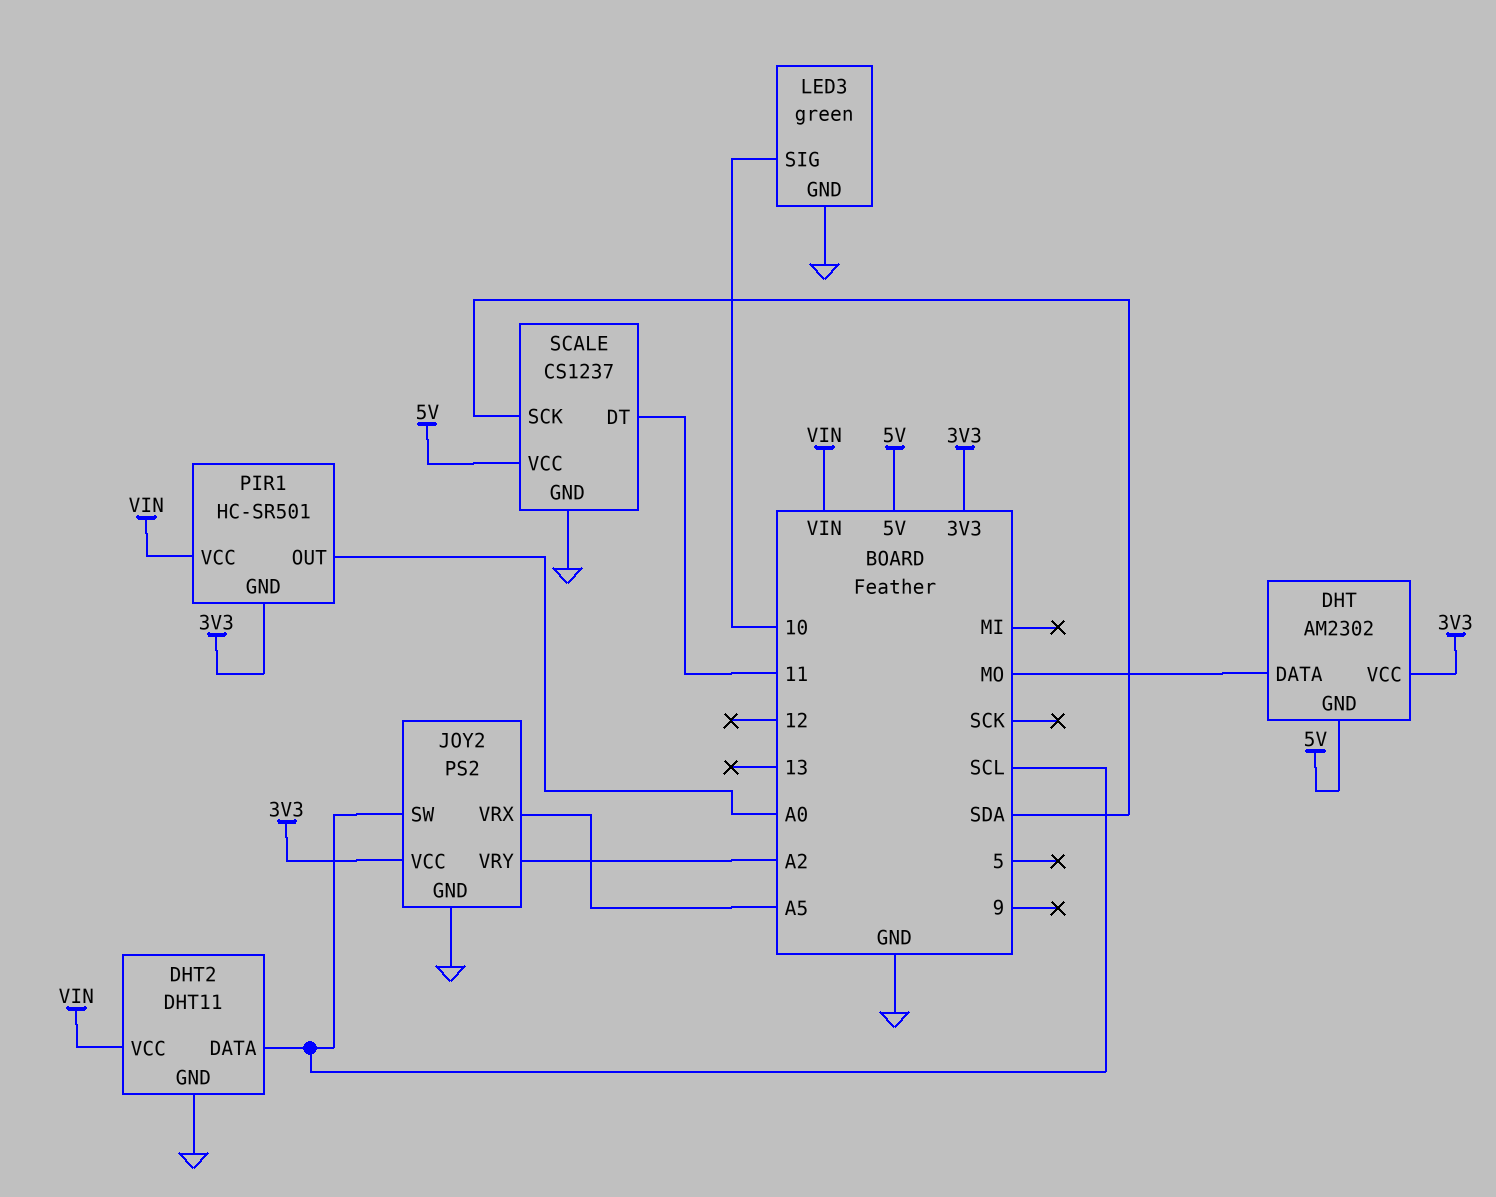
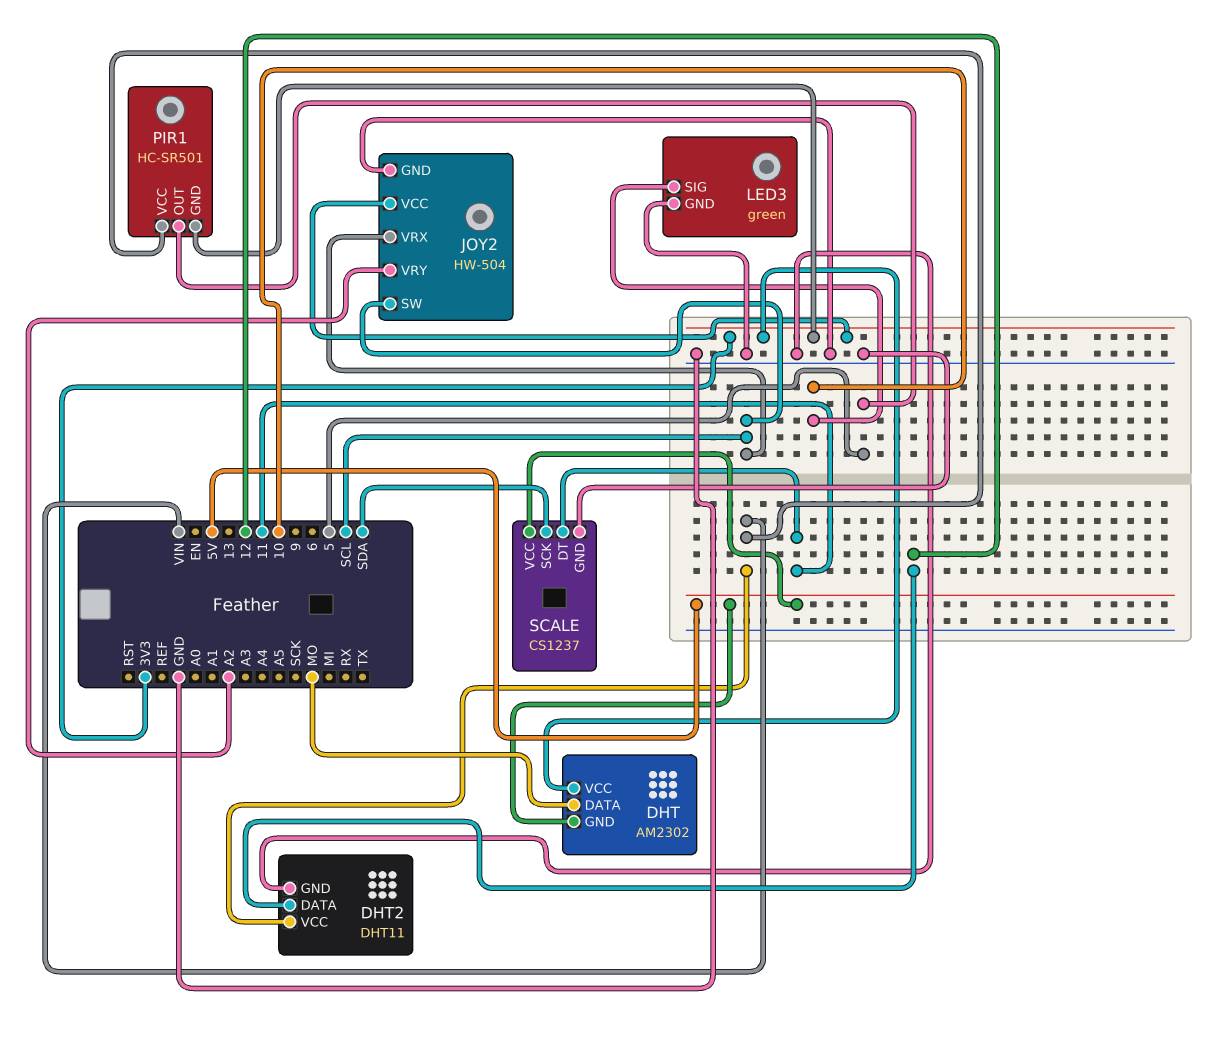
DHT2 pin DATA: SCL -> 12
JOY2: PS2 -> HW-504
JOY2 pin VRX: A5 -> SCL
PIR1 pin OUT: A0 -> 5

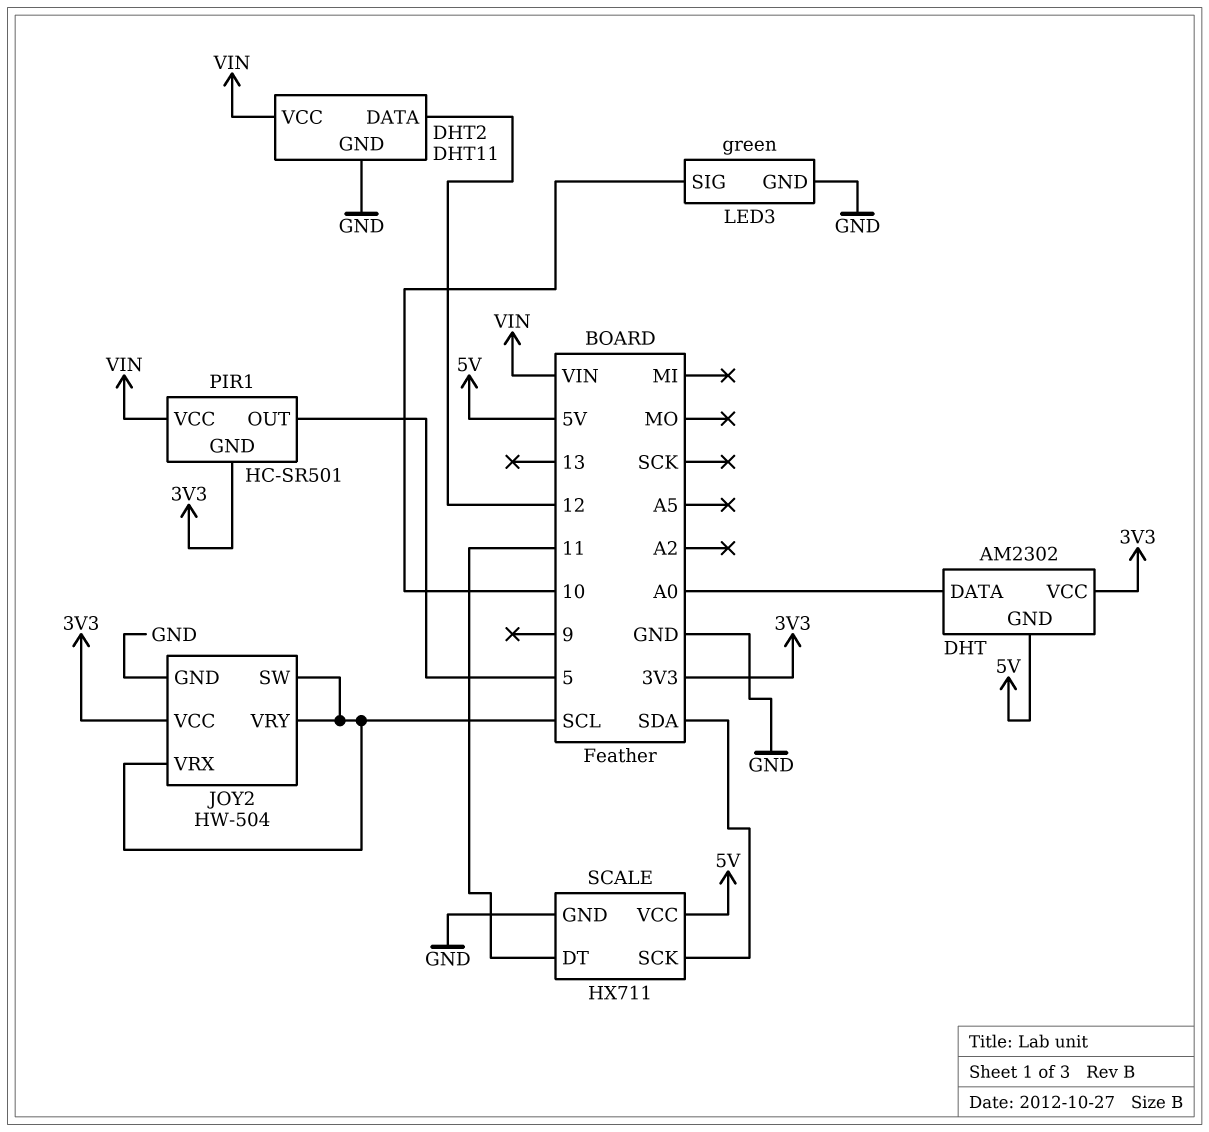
DHT pin DATA: MO -> A0
JOY2 pin VRY: A2 -> SCL
SCALE: CS1237 -> HX711

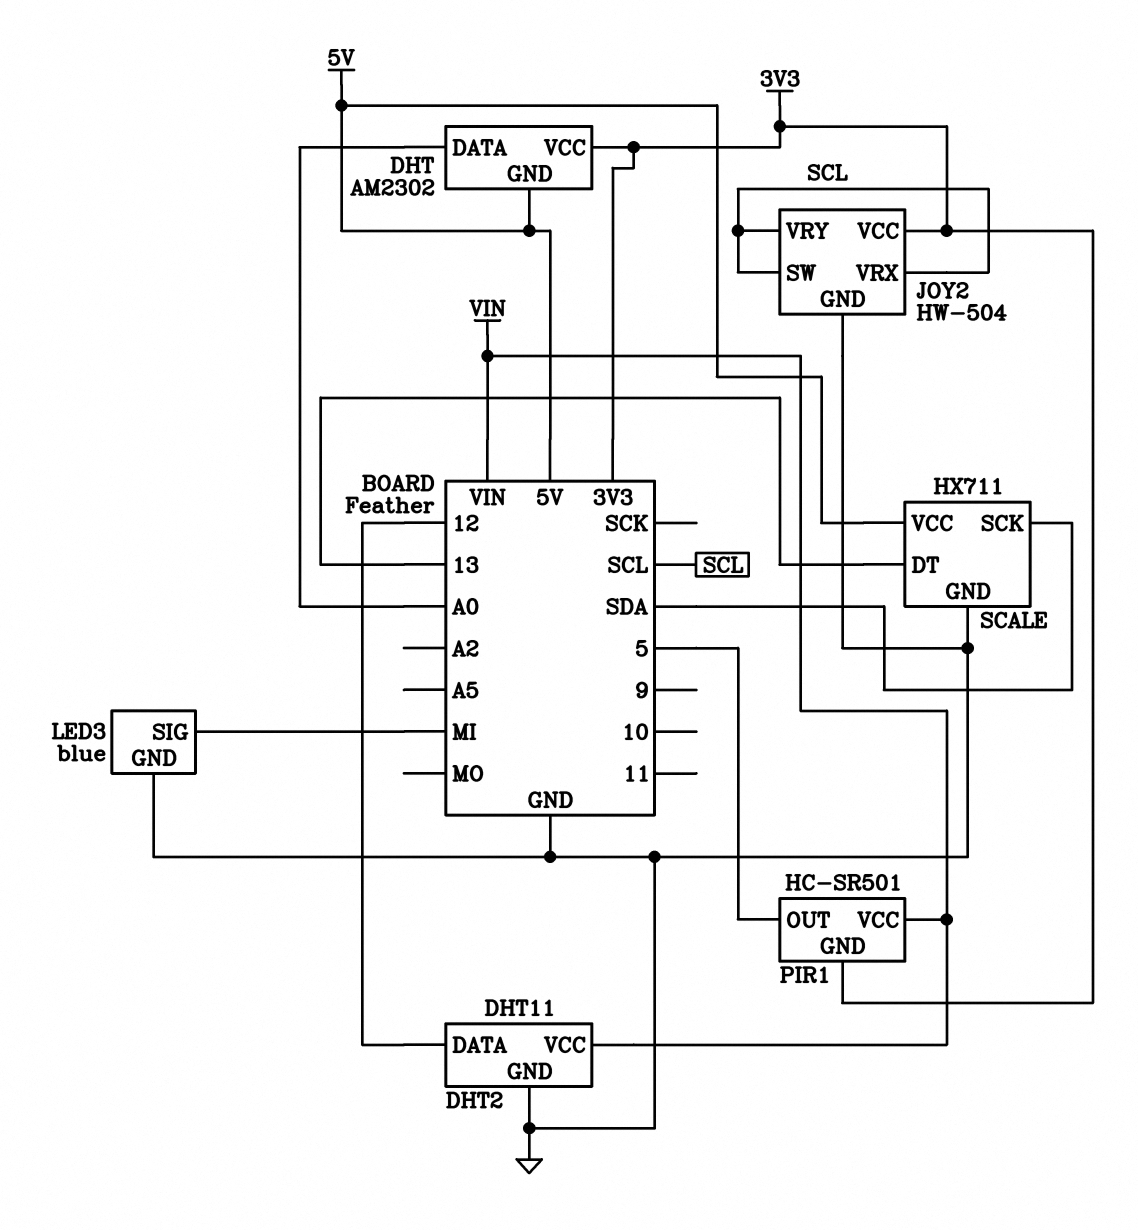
LED3: green -> blue
LED3 pin SIG: 10 -> MI
SCALE pin DT: 11 -> 13

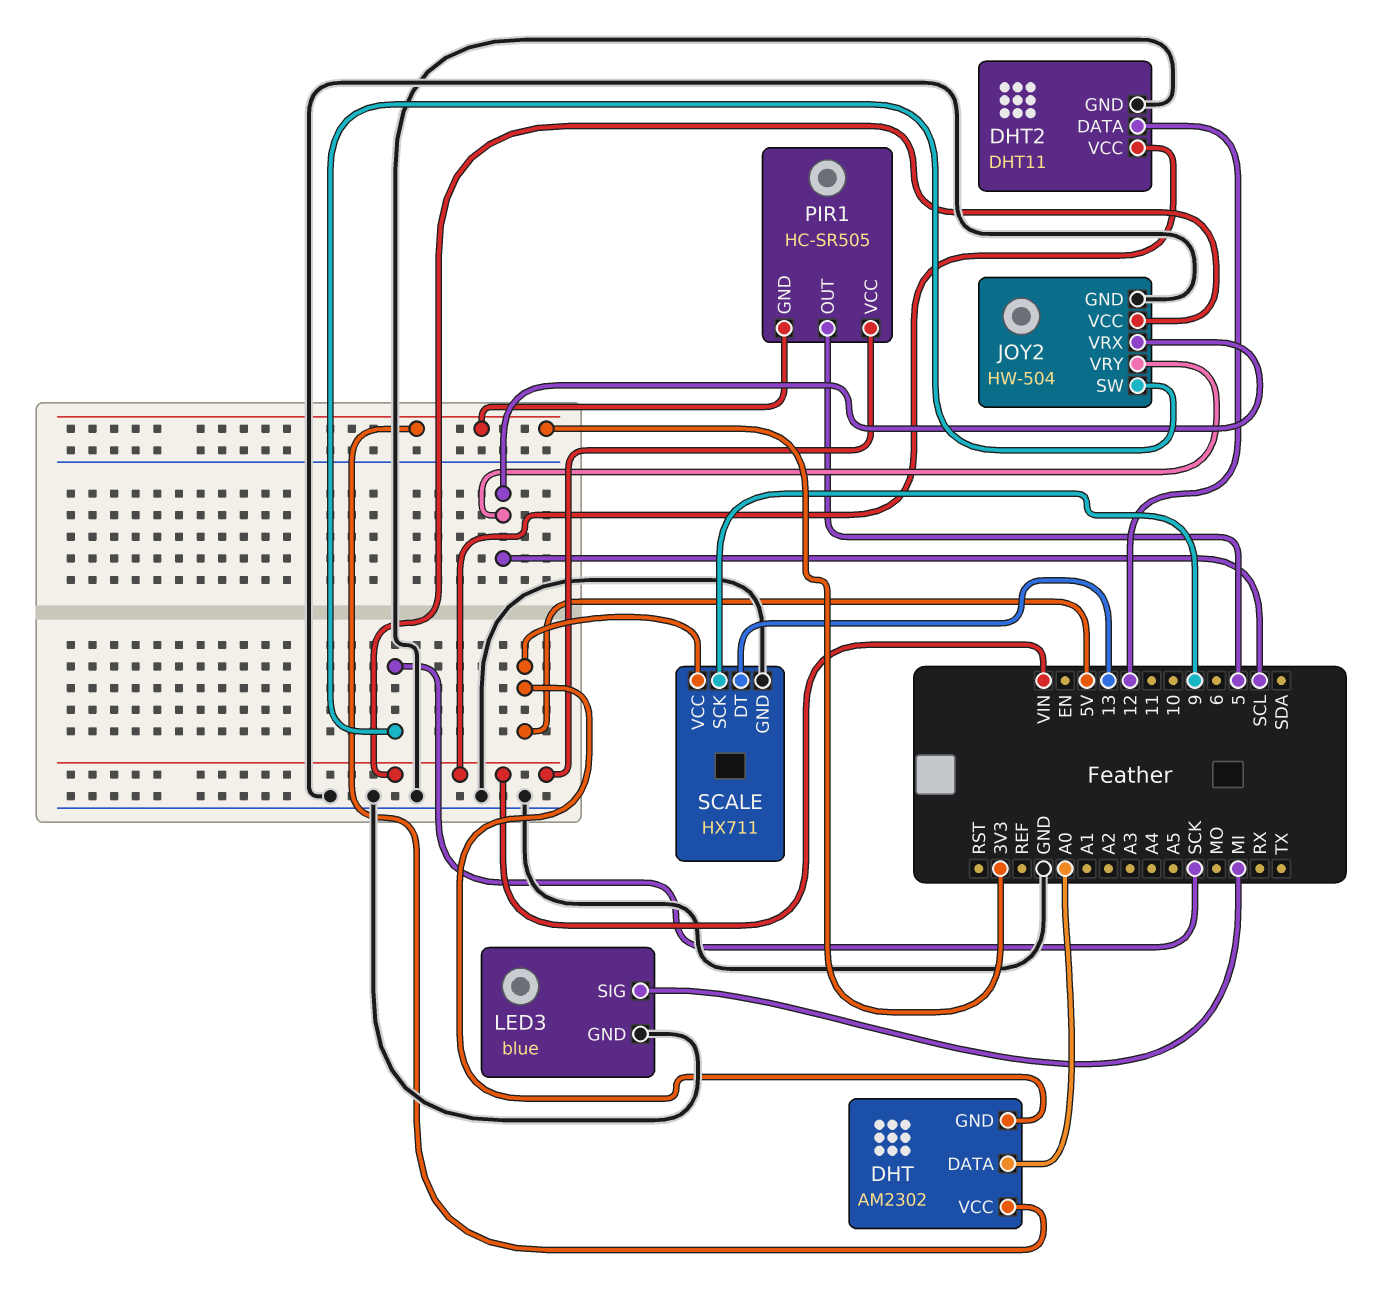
JOY2 pin SW: SCL -> SCK
JOY2 pin VCC: 3V3 -> VIN
PIR1: HC-SR501 -> HC-SR505
SCALE pin SCK: SDA -> 9

